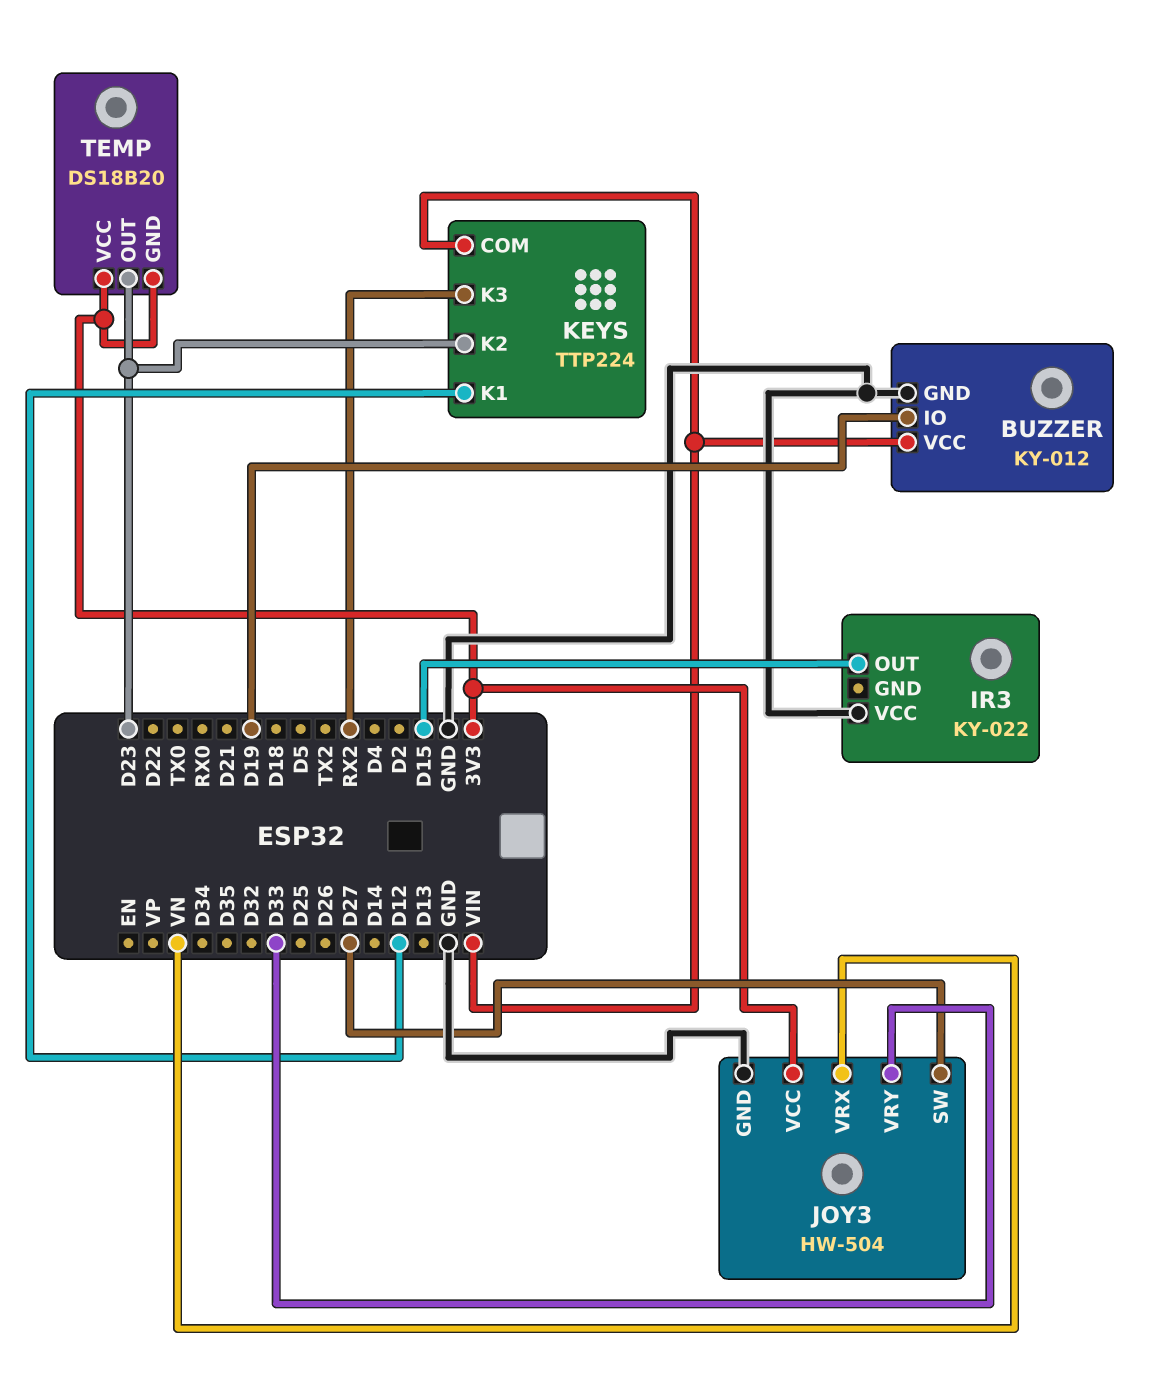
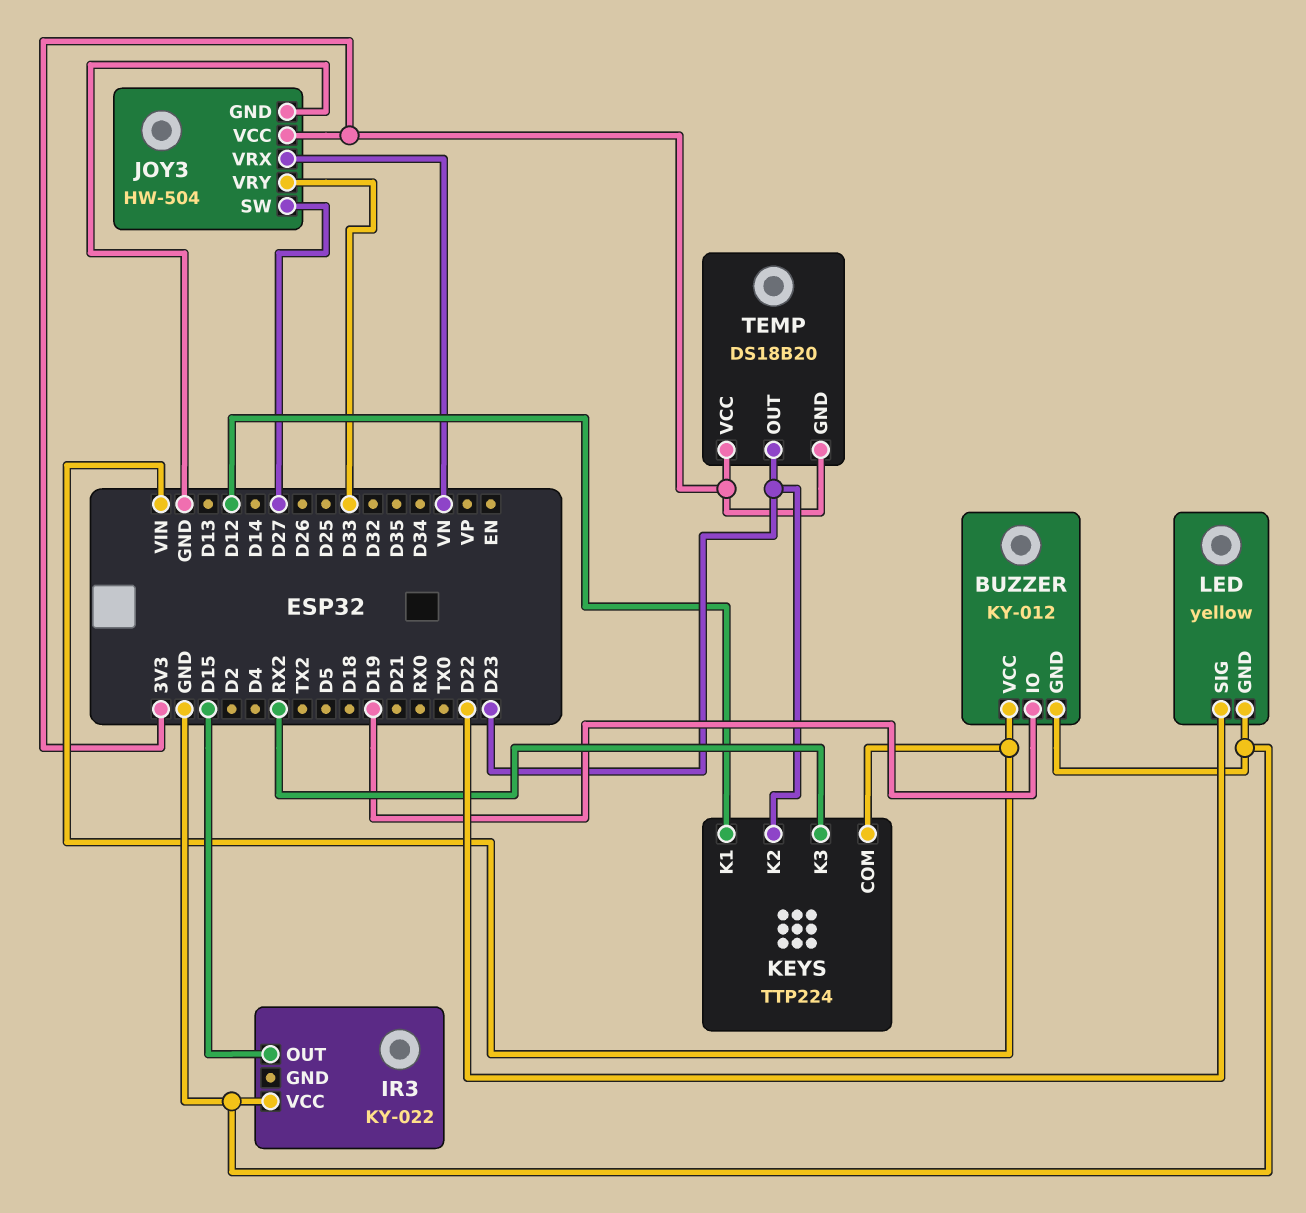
LED: none -> yellow
LED pin GND: none -> GND
LED pin SIG: none -> D22

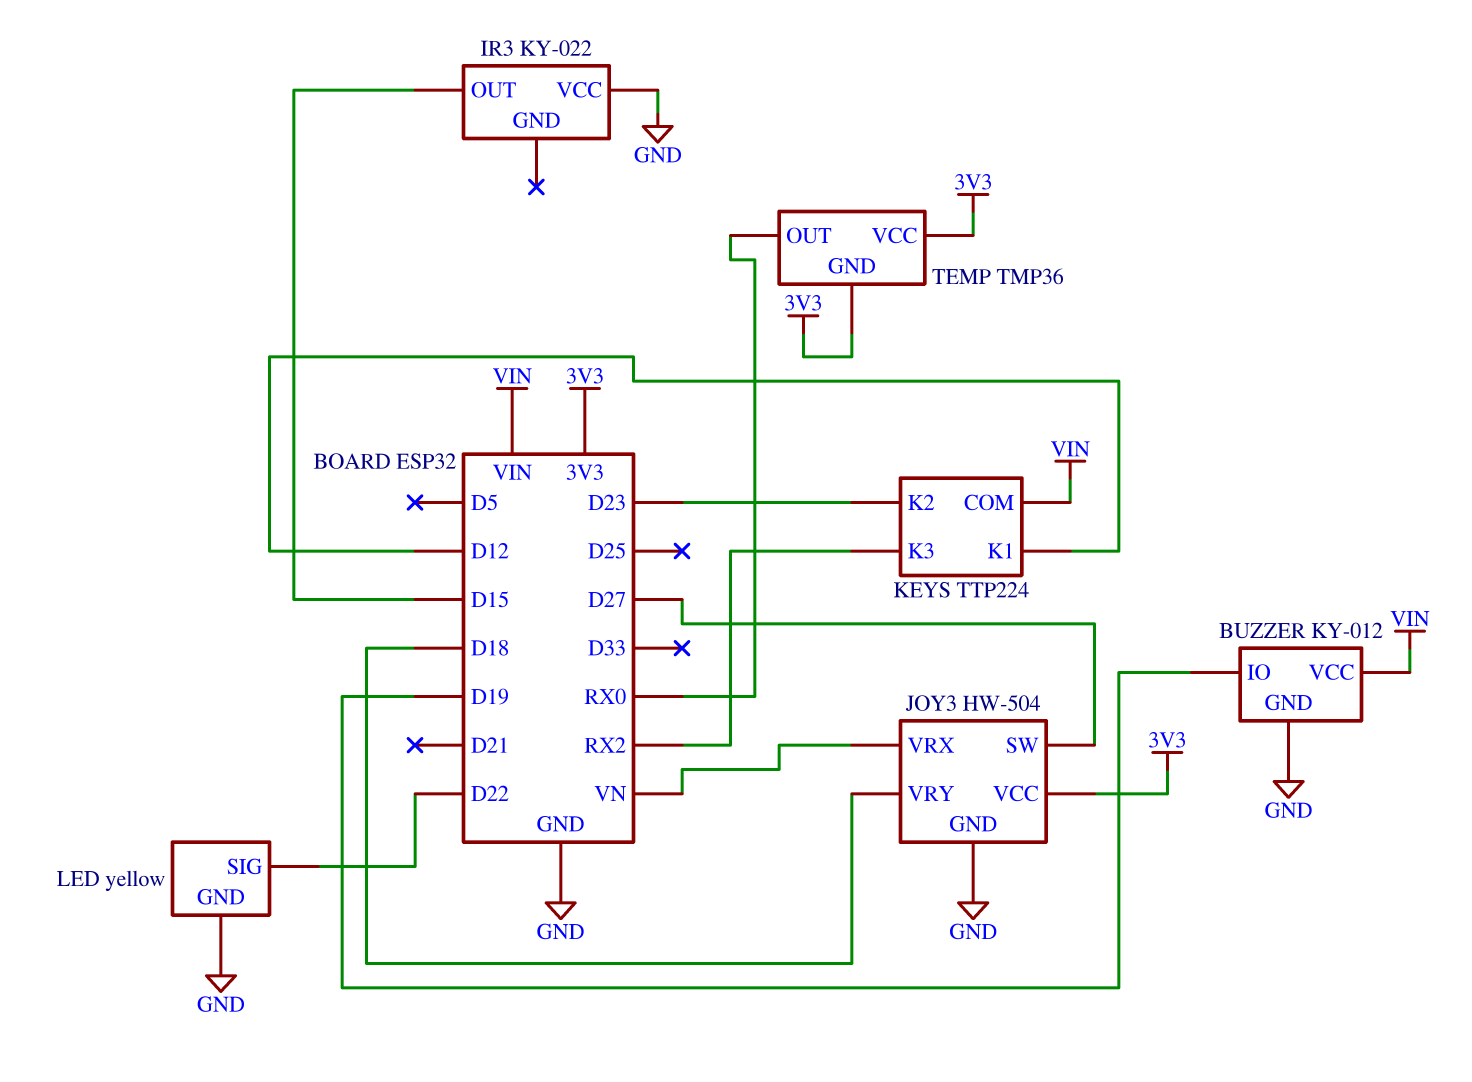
JOY3 pin VRY: D33 -> D18
TEMP: DS18B20 -> TMP36
TEMP pin OUT: D23 -> RX0

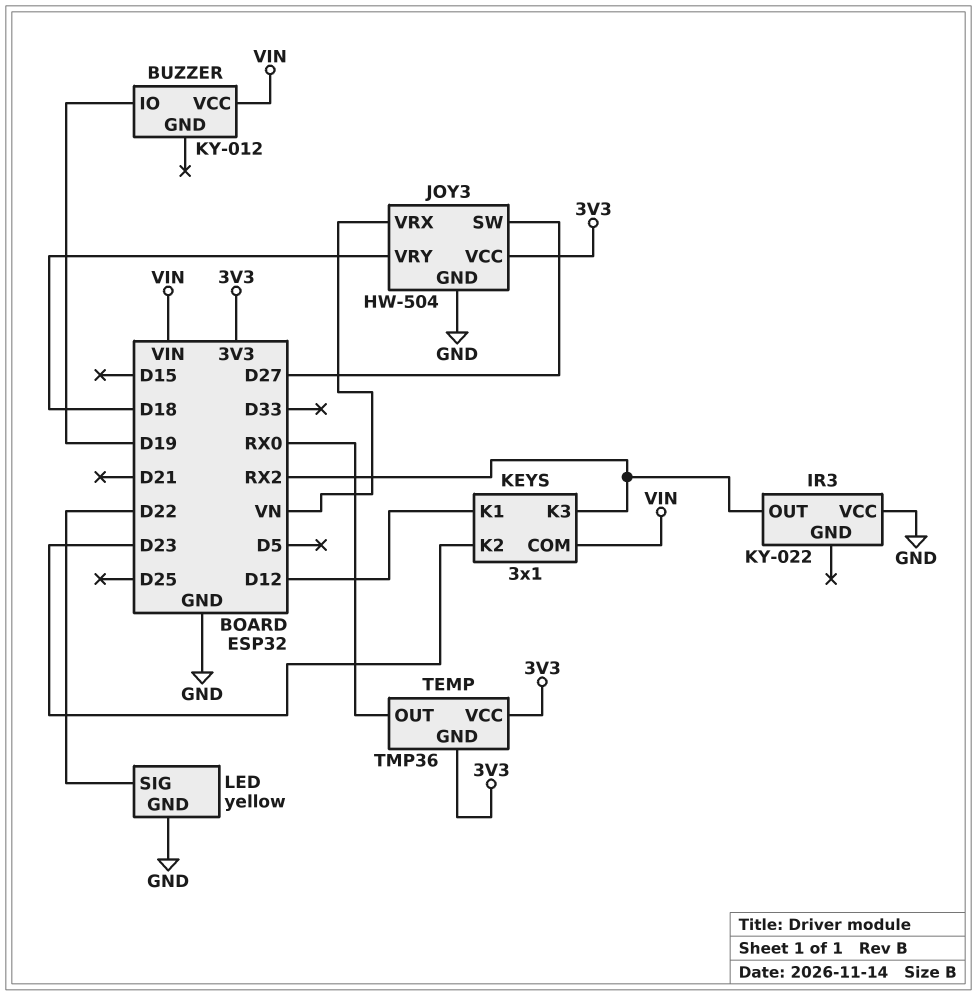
BUZZER pin GND: GND -> none
IR3 pin OUT: D15 -> RX2
KEYS: TTP224 -> 3x1

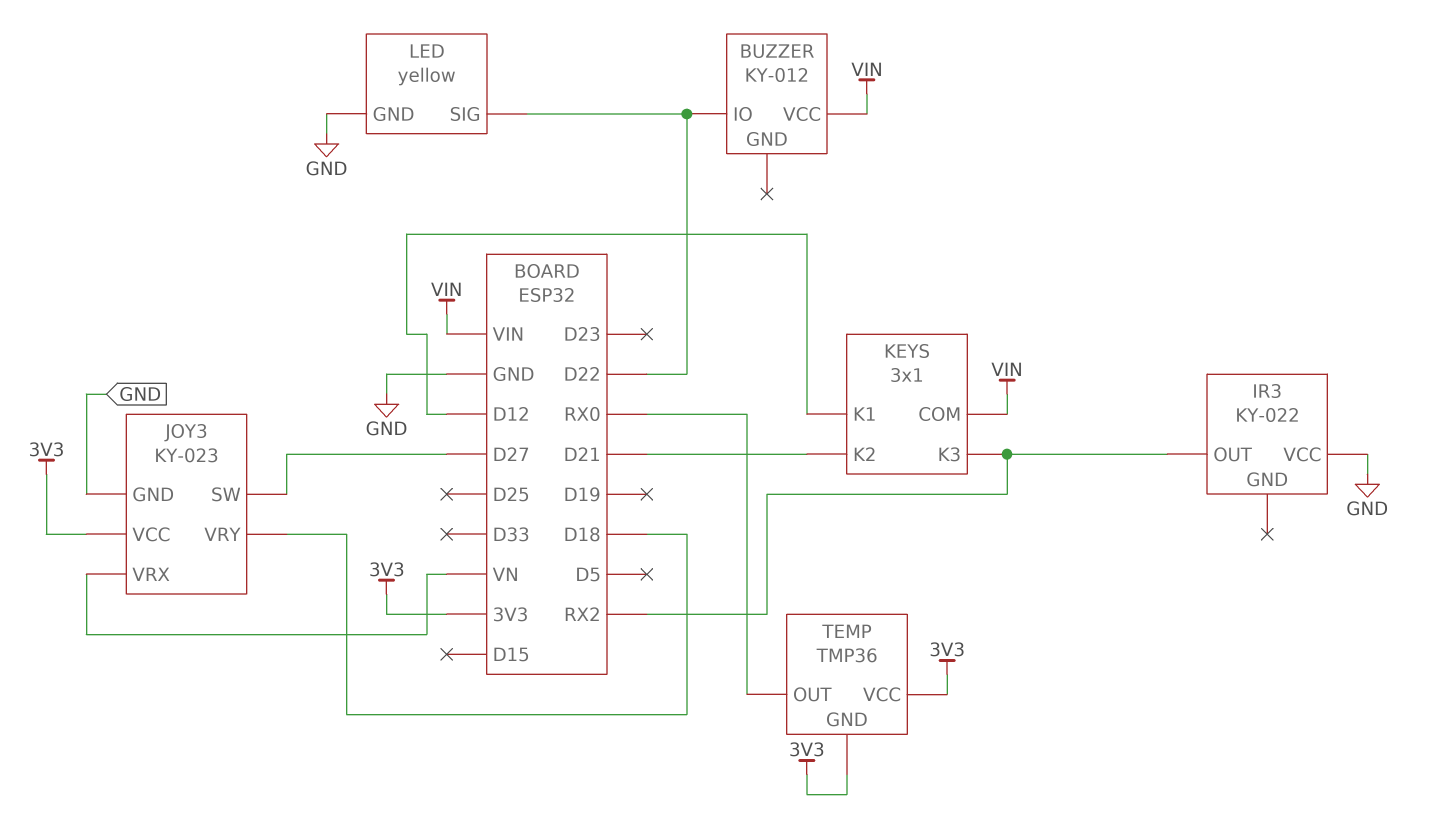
BUZZER pin IO: D19 -> D22
JOY3: HW-504 -> KY-023
KEYS pin K2: D23 -> D21

